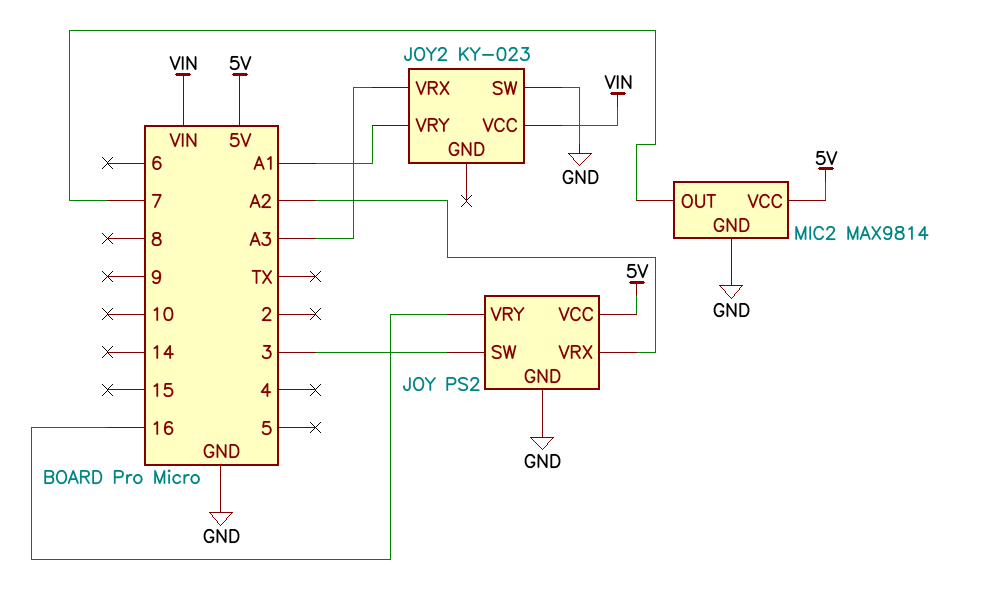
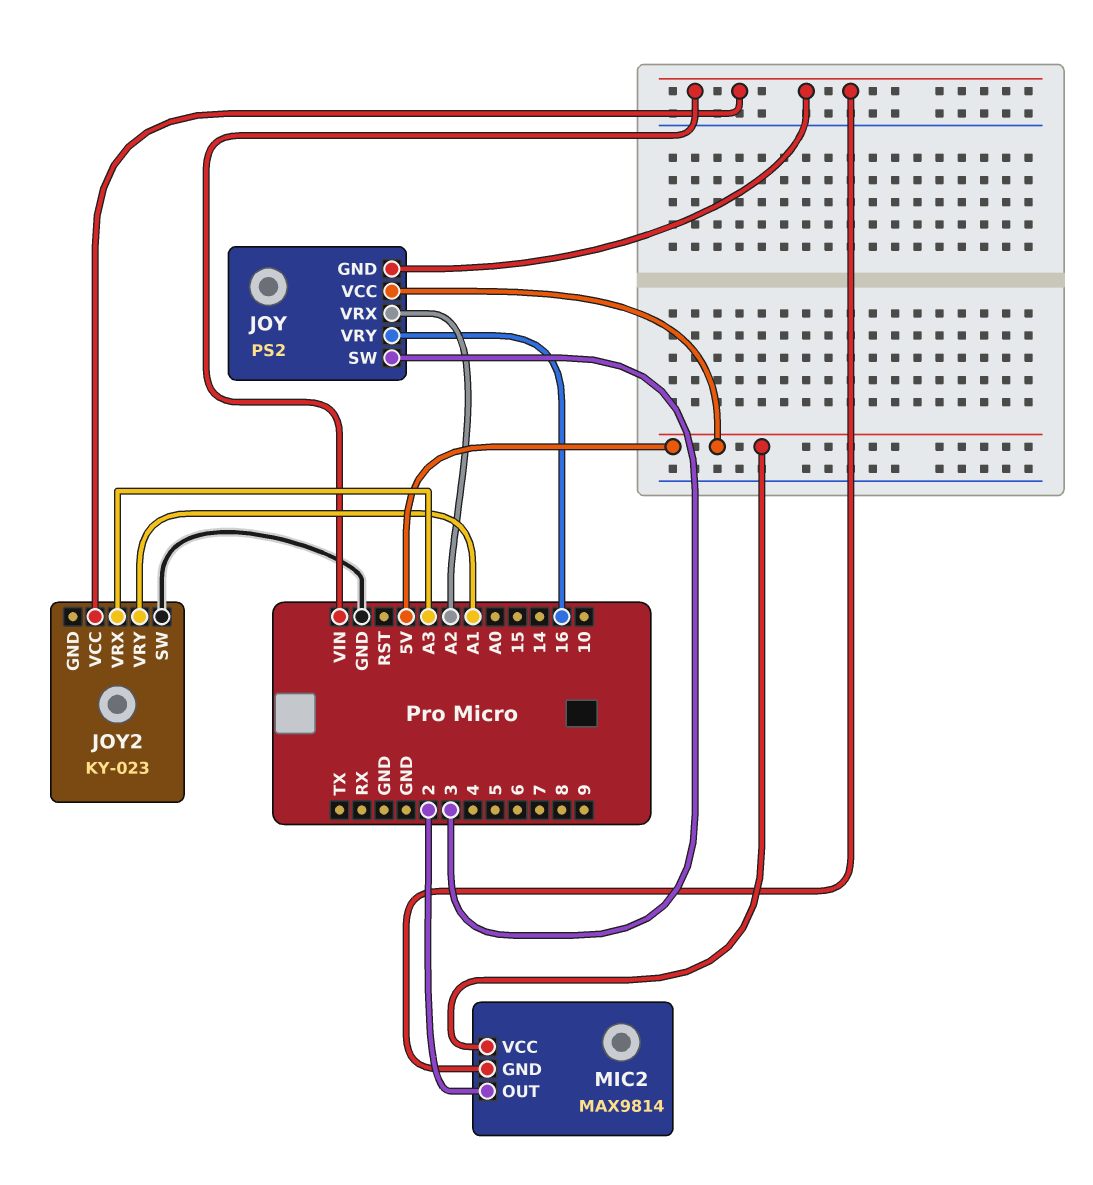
JOY pin GND: GND -> VIN
MIC2 pin GND: GND -> VIN
MIC2 pin OUT: 7 -> 2

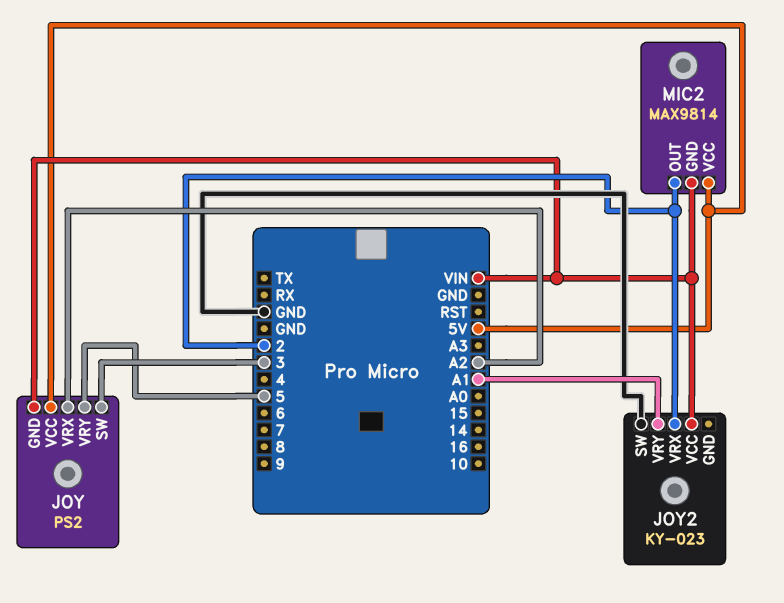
JOY pin VRY: 16 -> 5
JOY2 pin VRX: A3 -> 2

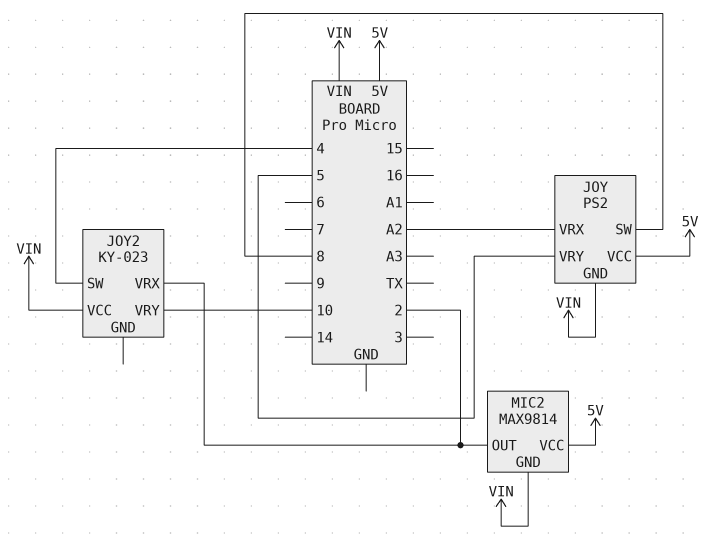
JOY pin SW: 3 -> 8
JOY2 pin SW: GND -> 4
JOY2 pin VRY: A1 -> 10

